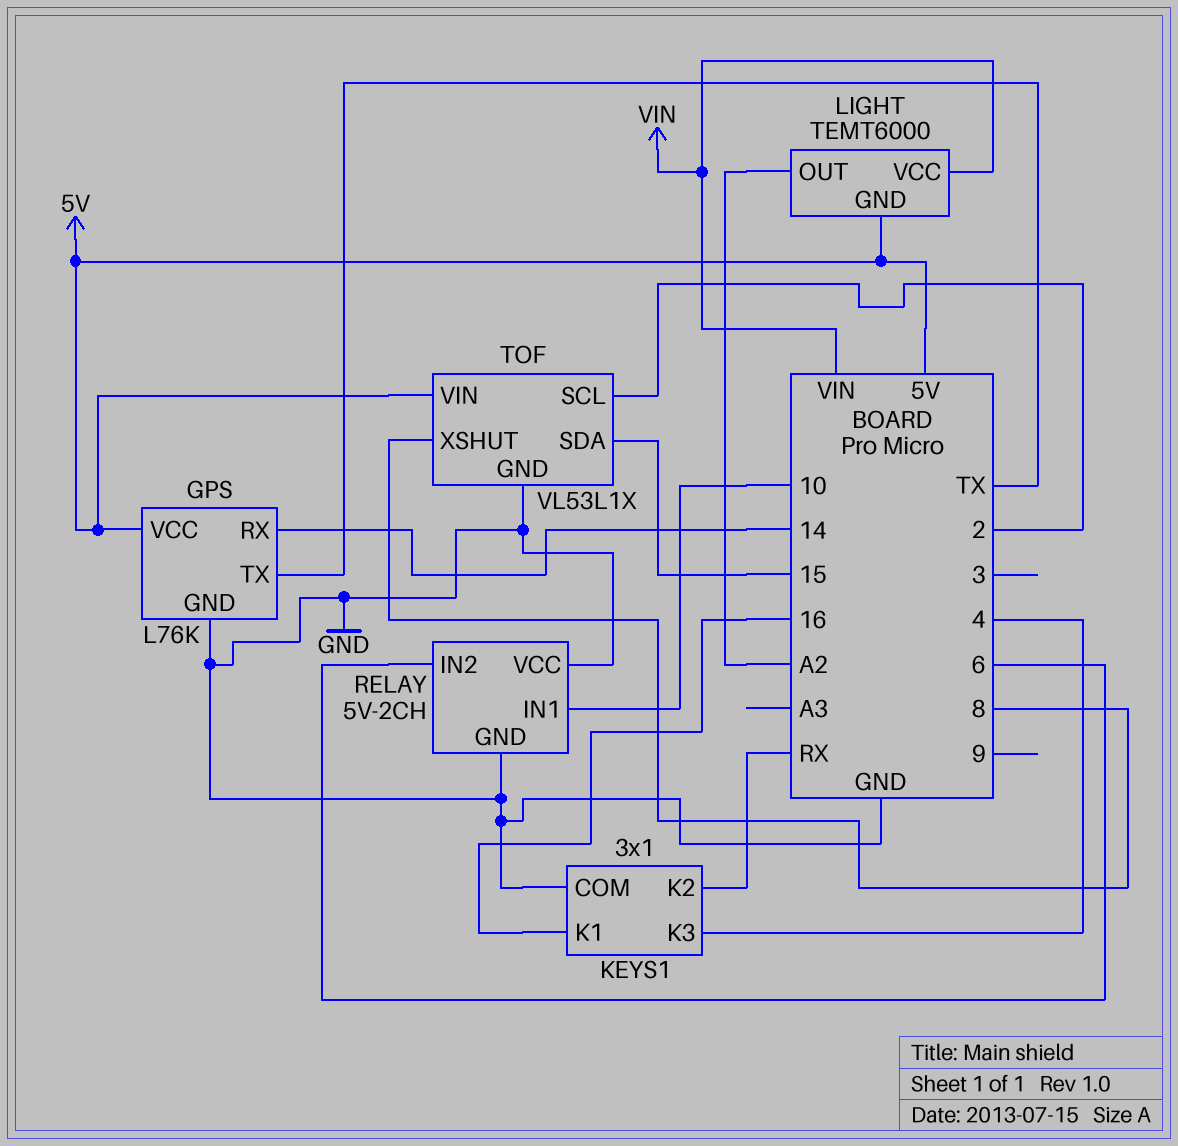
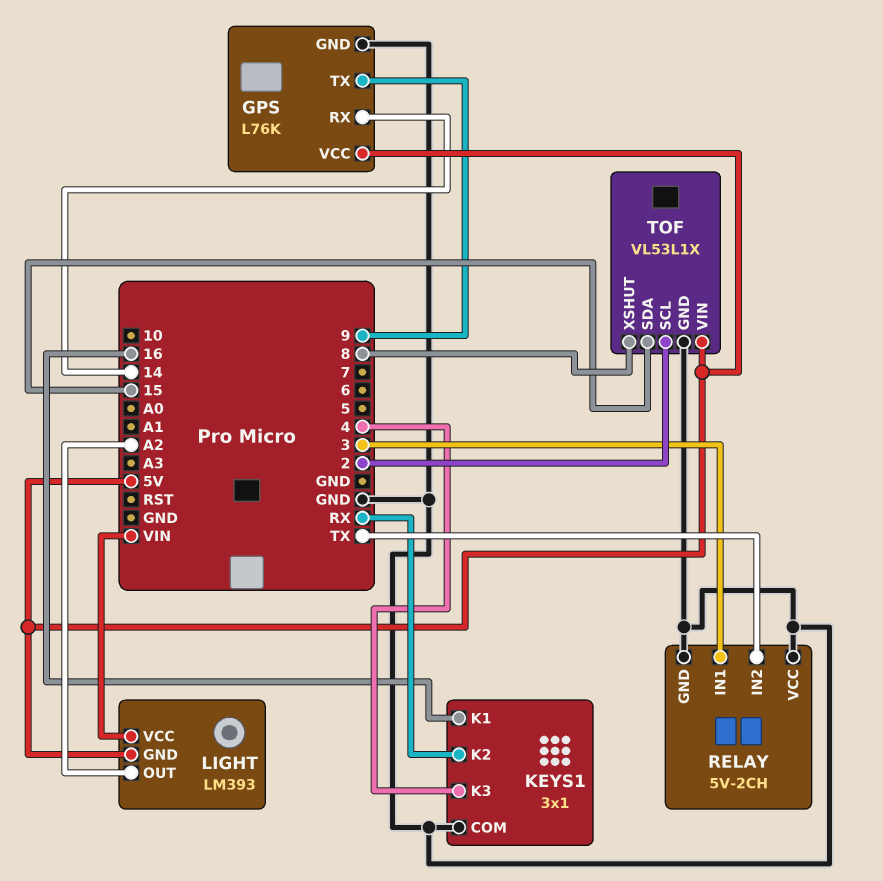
GPS pin TX: TX -> 9
LIGHT: TEMT6000 -> LM393
RELAY pin IN1: 10 -> 3
RELAY pin IN2: 6 -> TX

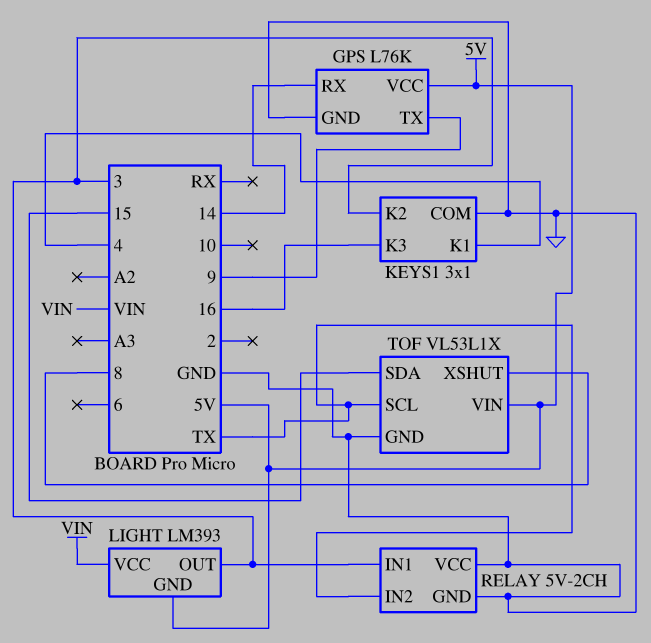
KEYS1 pin K1: 16 -> 4
KEYS1 pin K2: RX -> 3
KEYS1 pin K3: 4 -> 16
LIGHT pin OUT: A2 -> 3
TOF pin SCL: 2 -> TX

